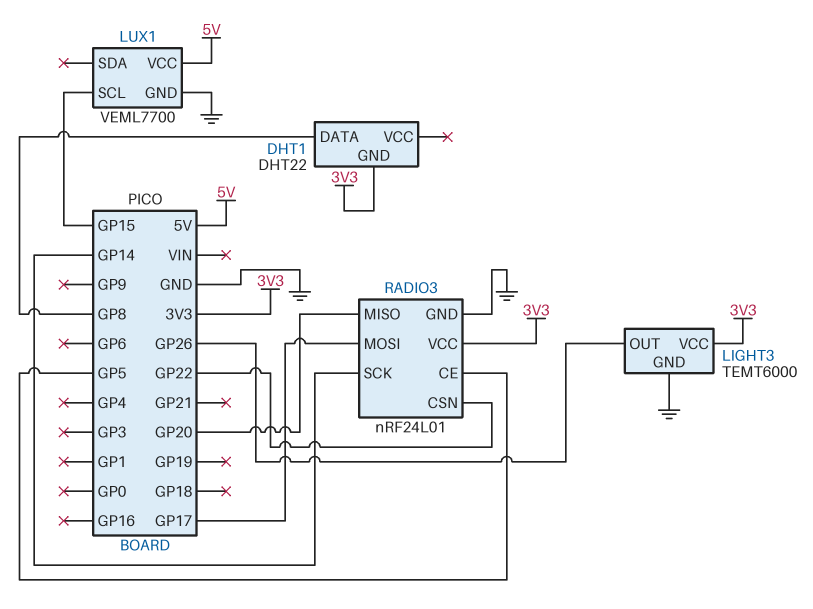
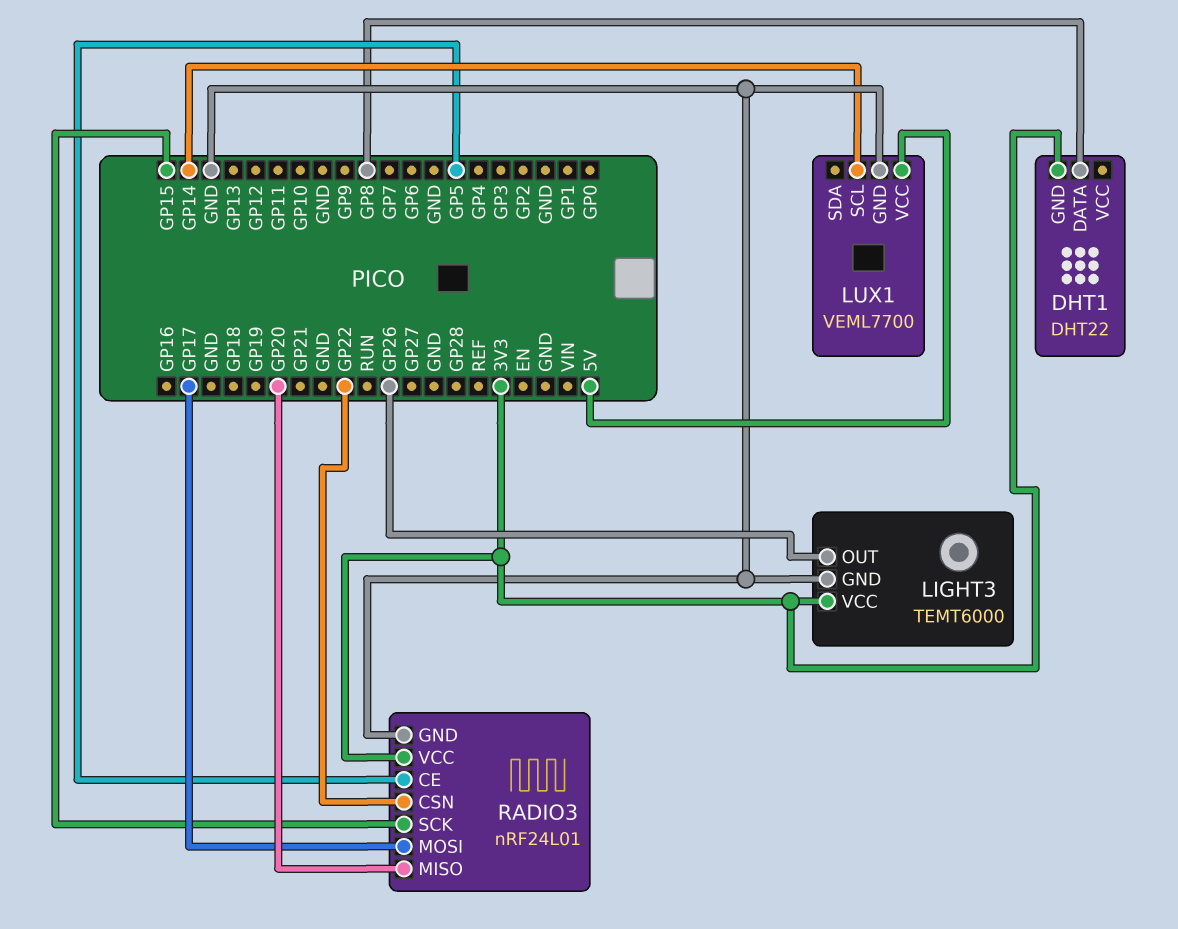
LUX1 pin SCL: GP15 -> GP14
RADIO3 pin SCK: GP14 -> GP15

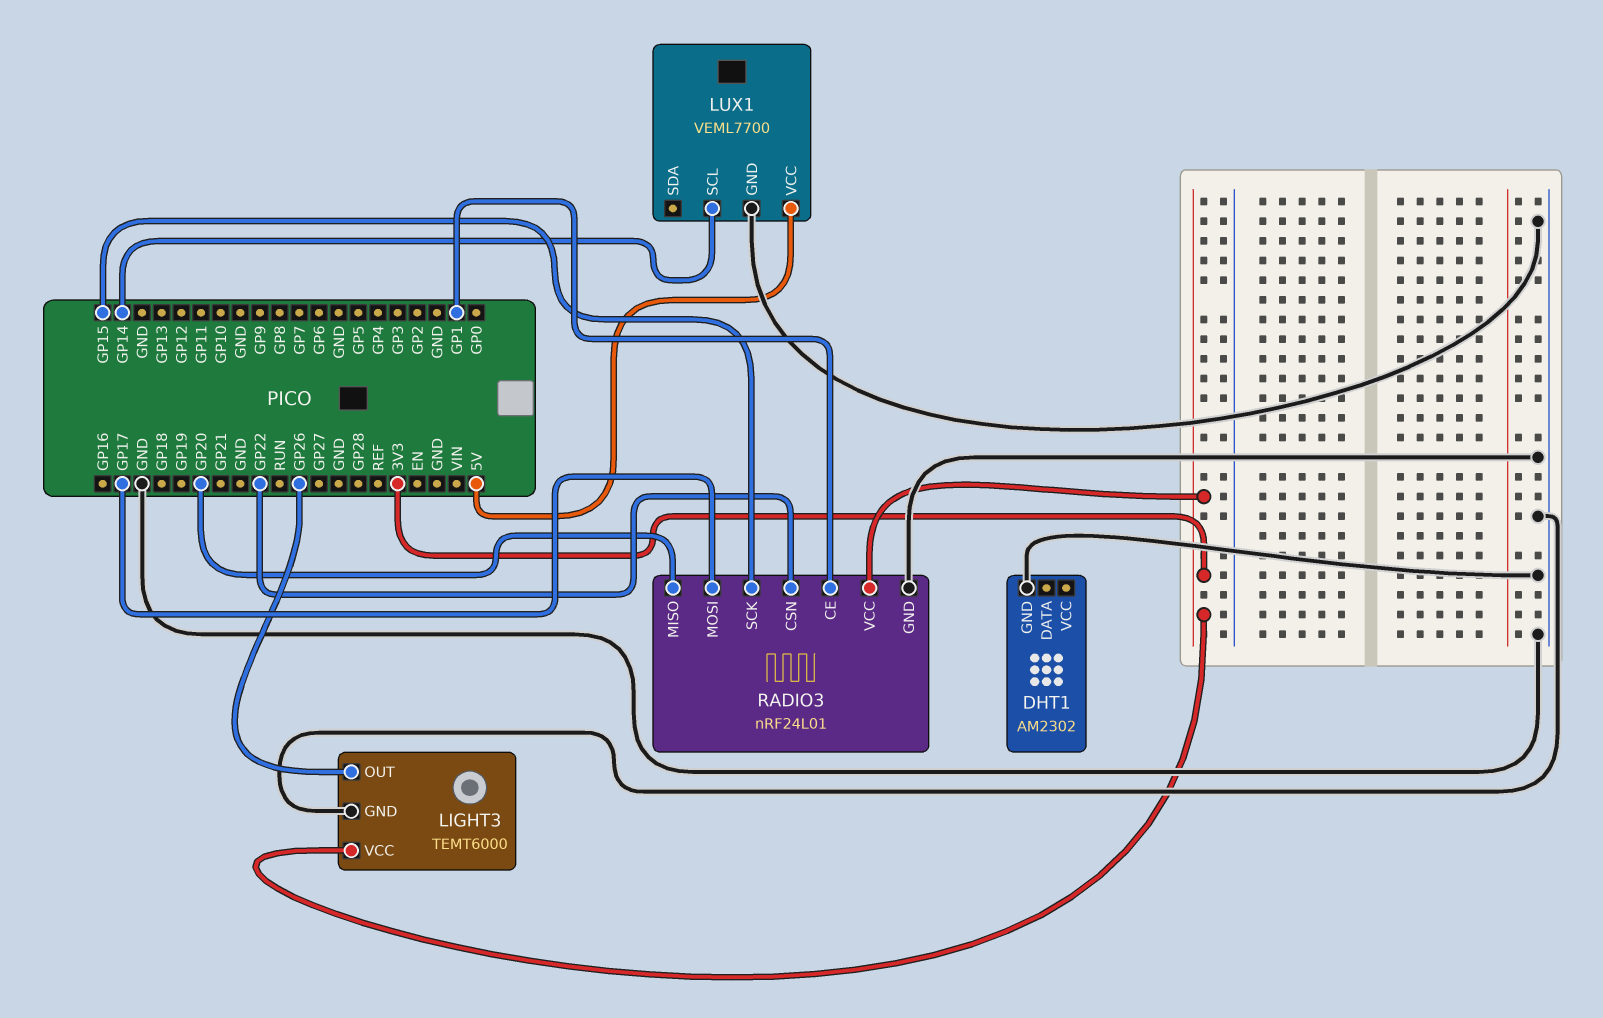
DHT1: DHT22 -> AM2302
DHT1 pin DATA: GP8 -> none
DHT1 pin GND: 3V3 -> GND
RADIO3 pin CE: GP5 -> GP1

